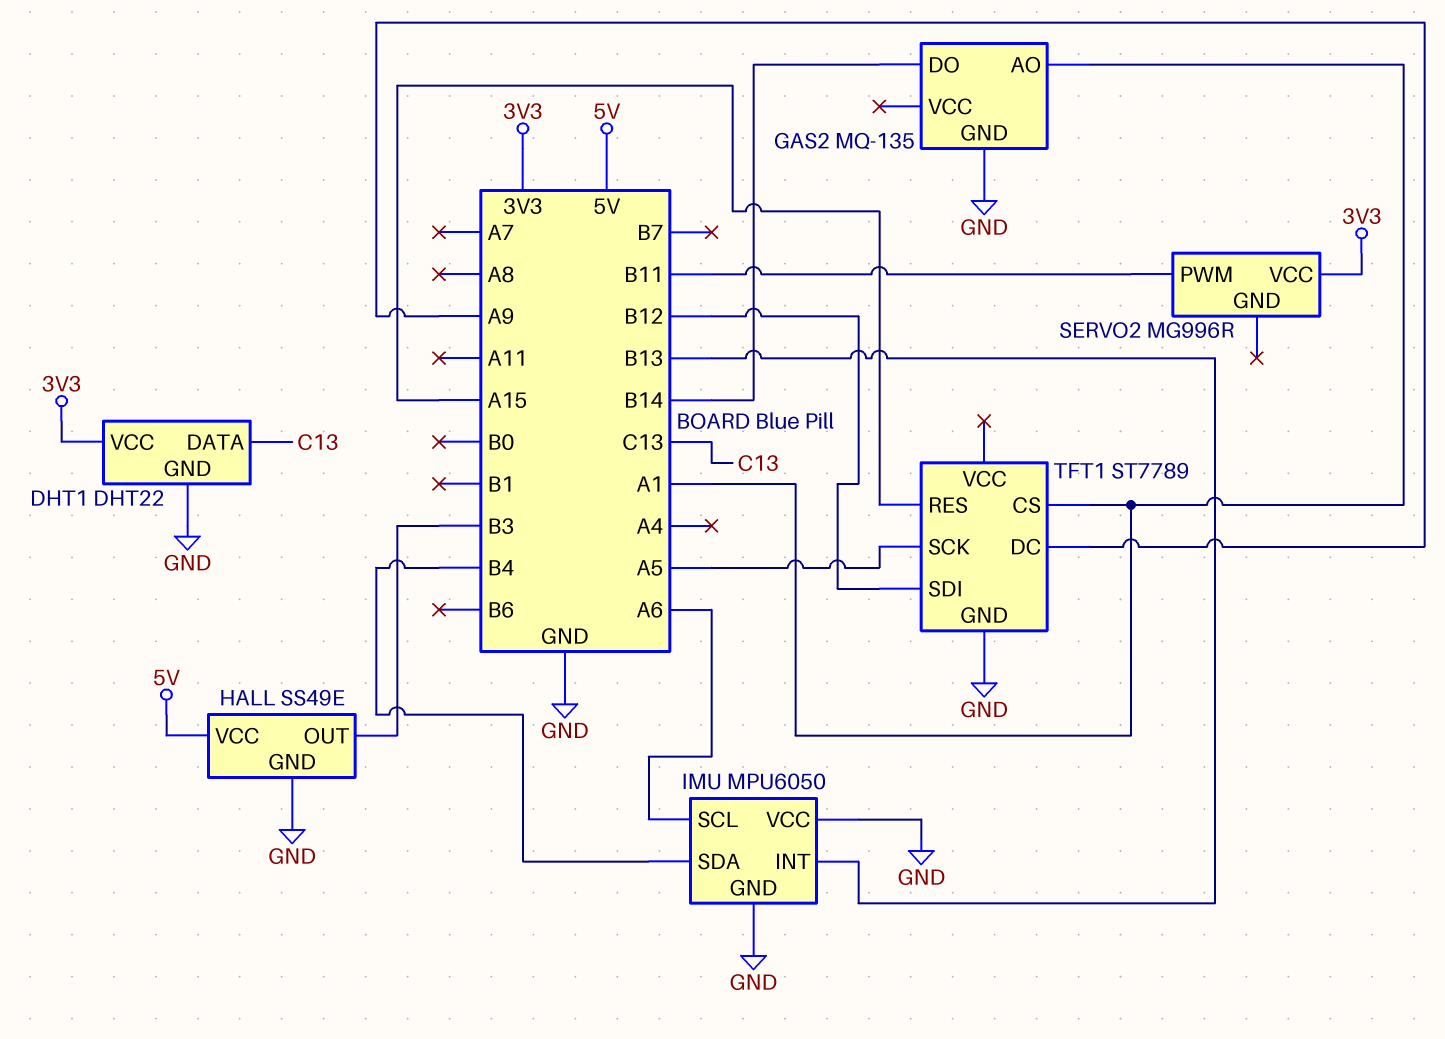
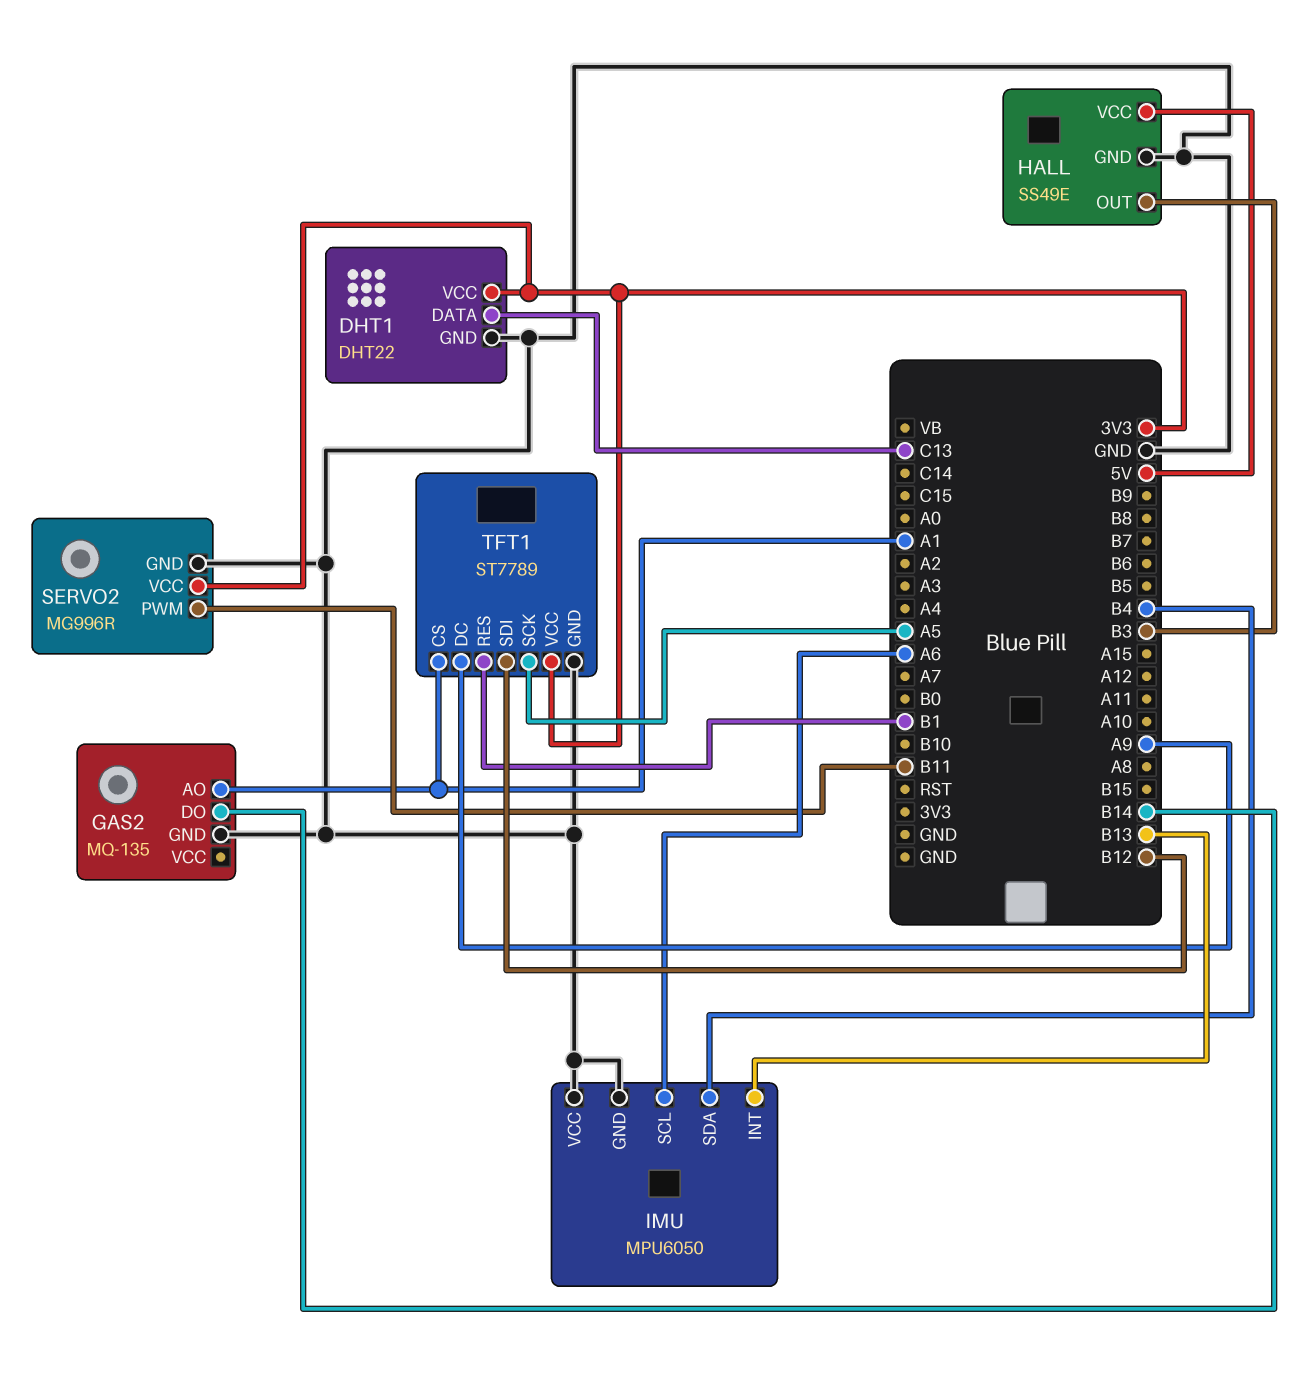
SERVO2 pin GND: none -> GND
TFT1 pin RES: A15 -> B1
TFT1 pin VCC: none -> 3V3

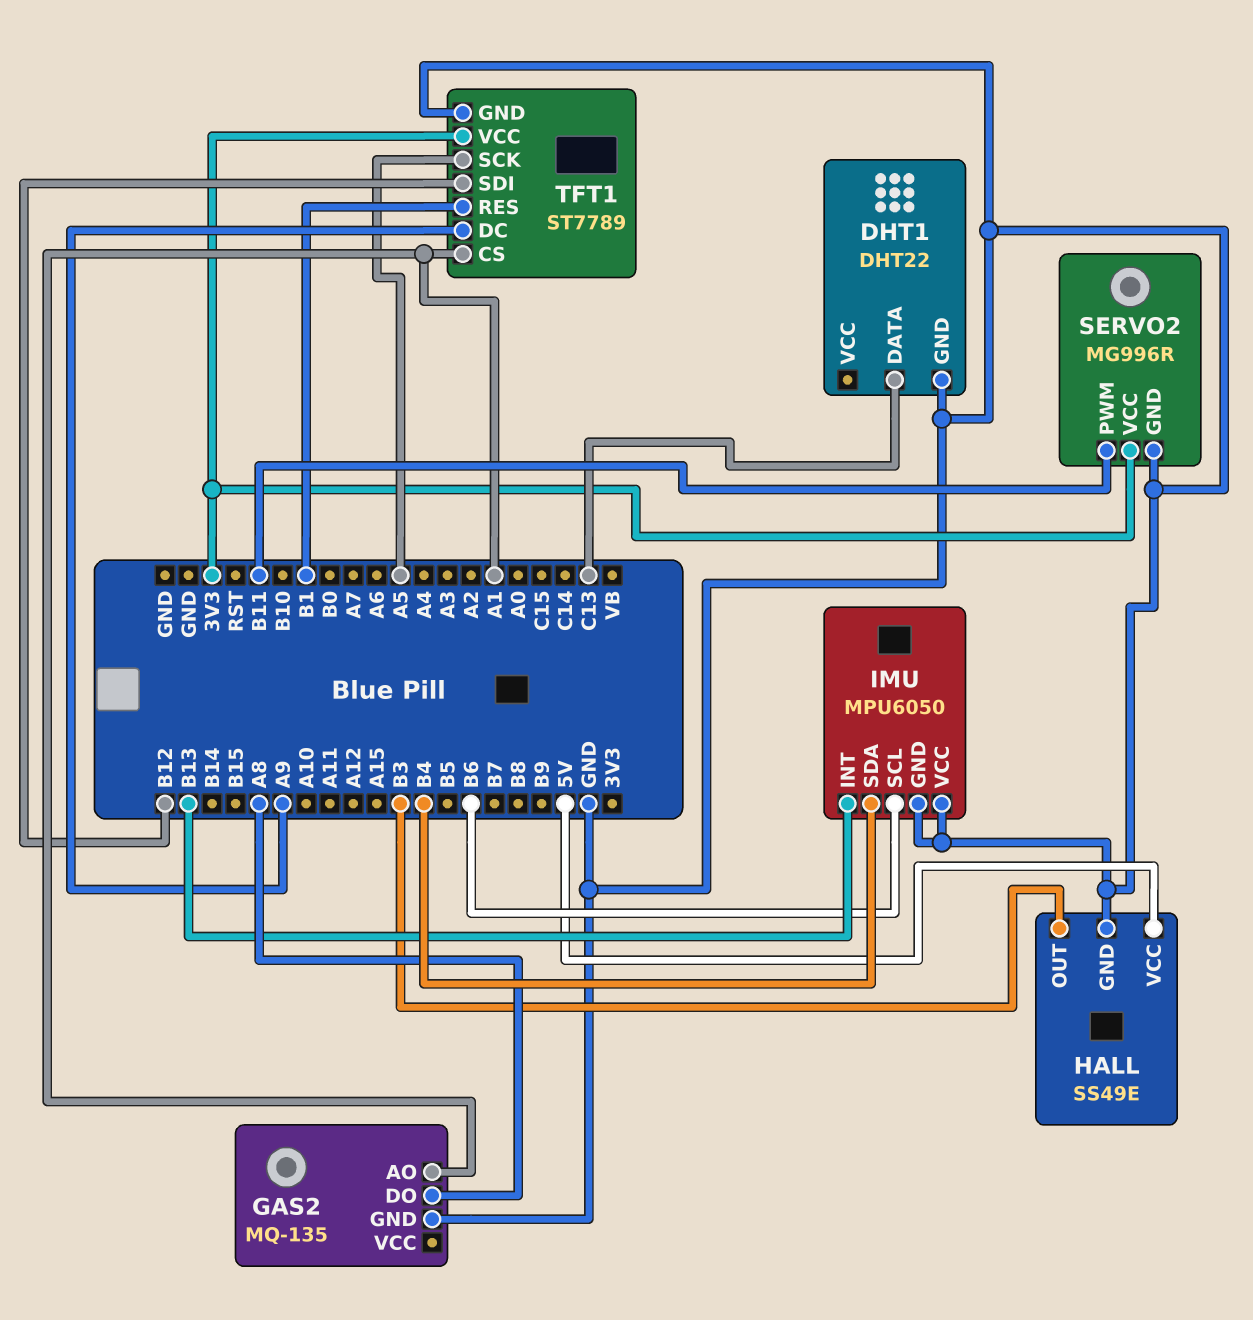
DHT1 pin VCC: 3V3 -> none
GAS2 pin DO: B14 -> A8
IMU pin SCL: A6 -> B6

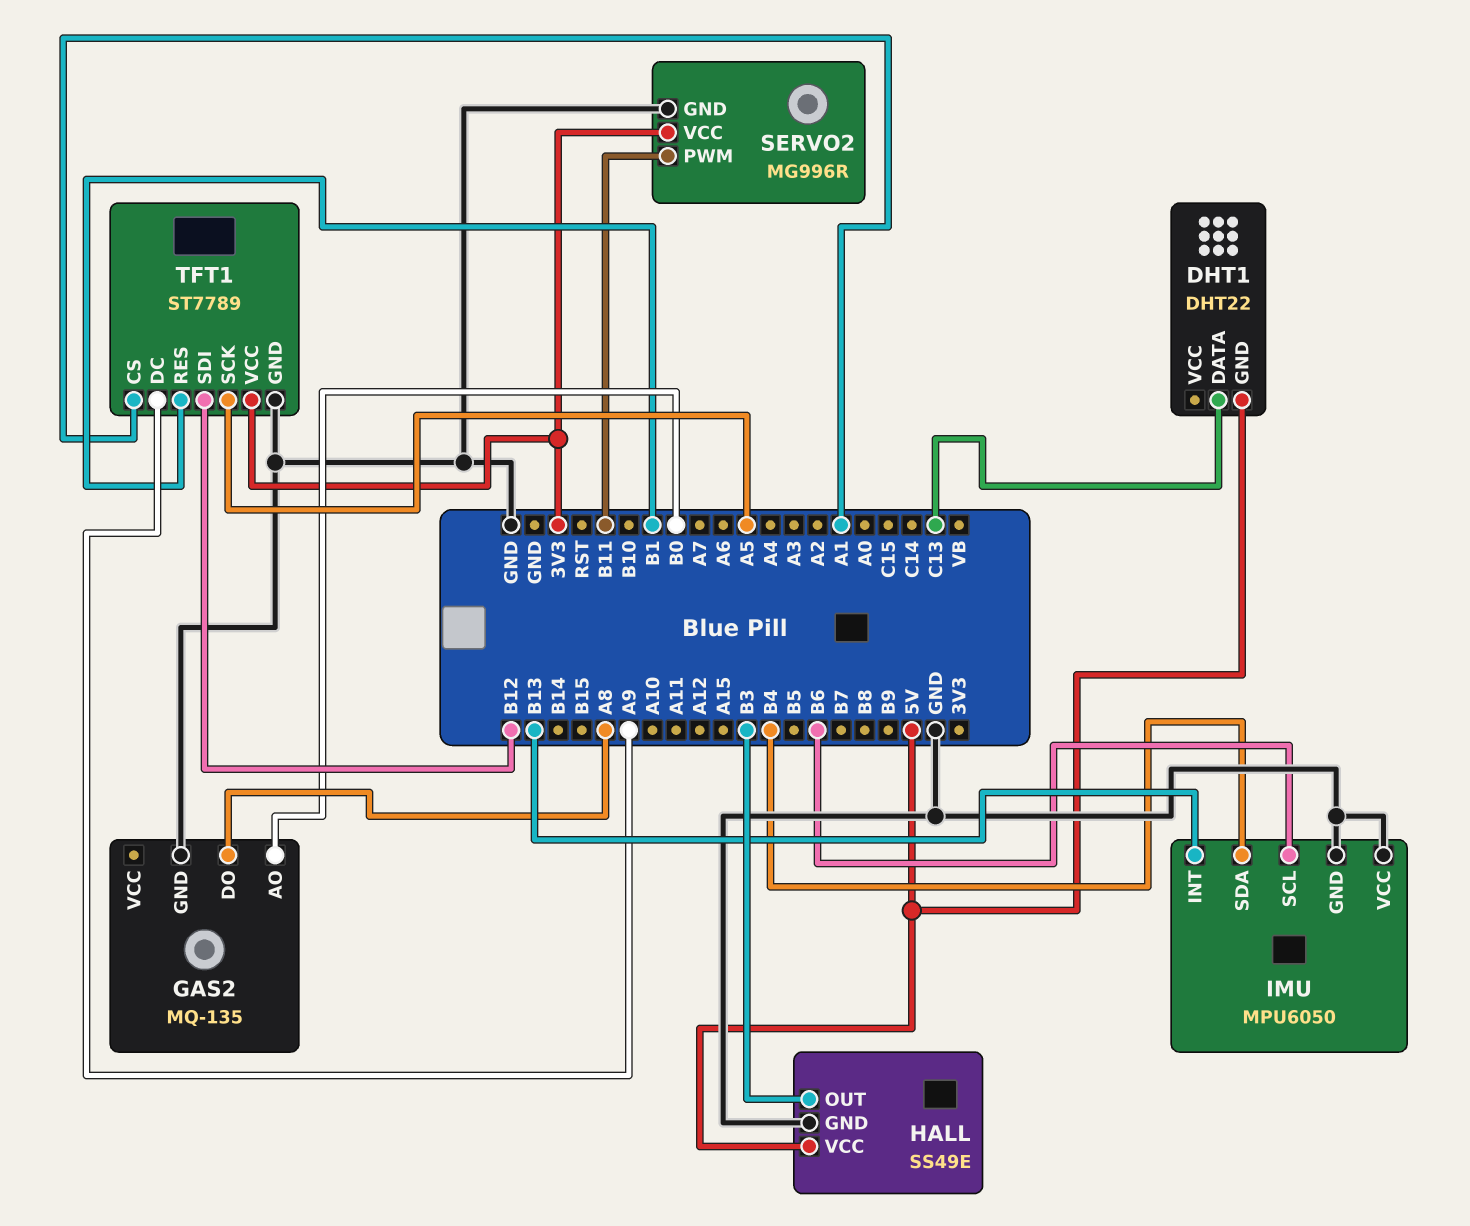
DHT1 pin GND: GND -> 5V
GAS2 pin AO: A1 -> B0

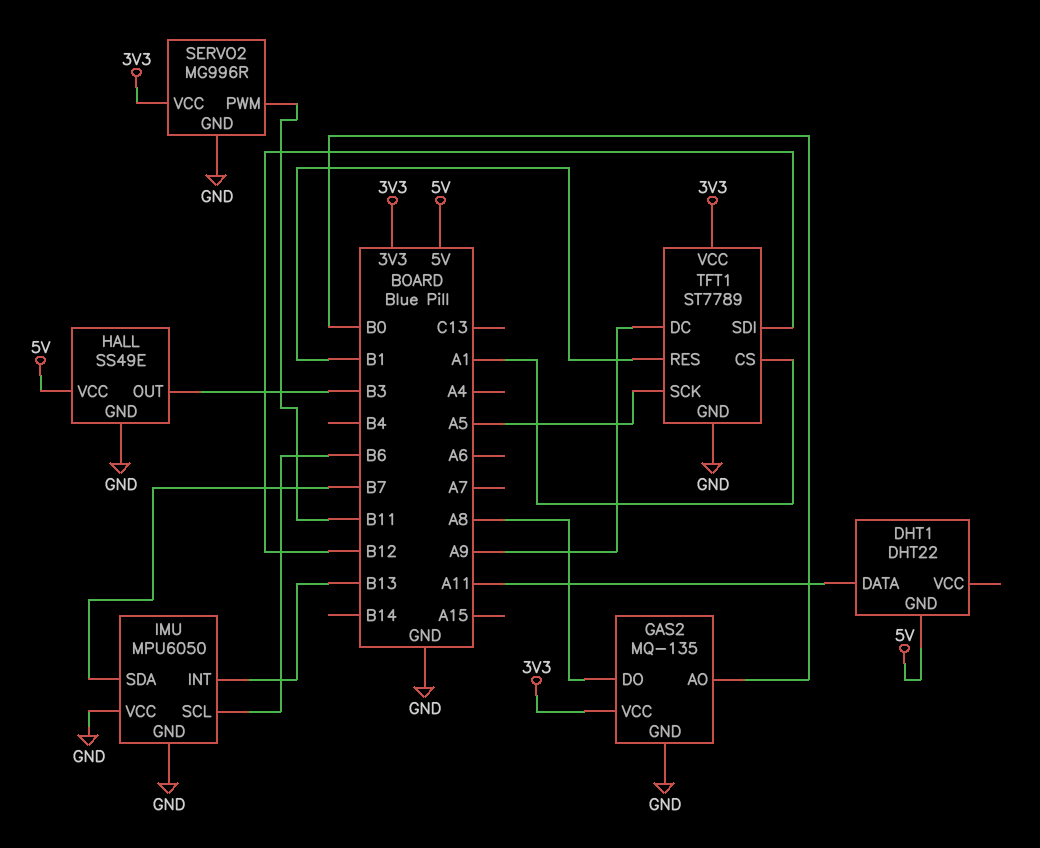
DHT1 pin DATA: C13 -> A11
GAS2 pin VCC: none -> 3V3
IMU pin SDA: B4 -> B7

